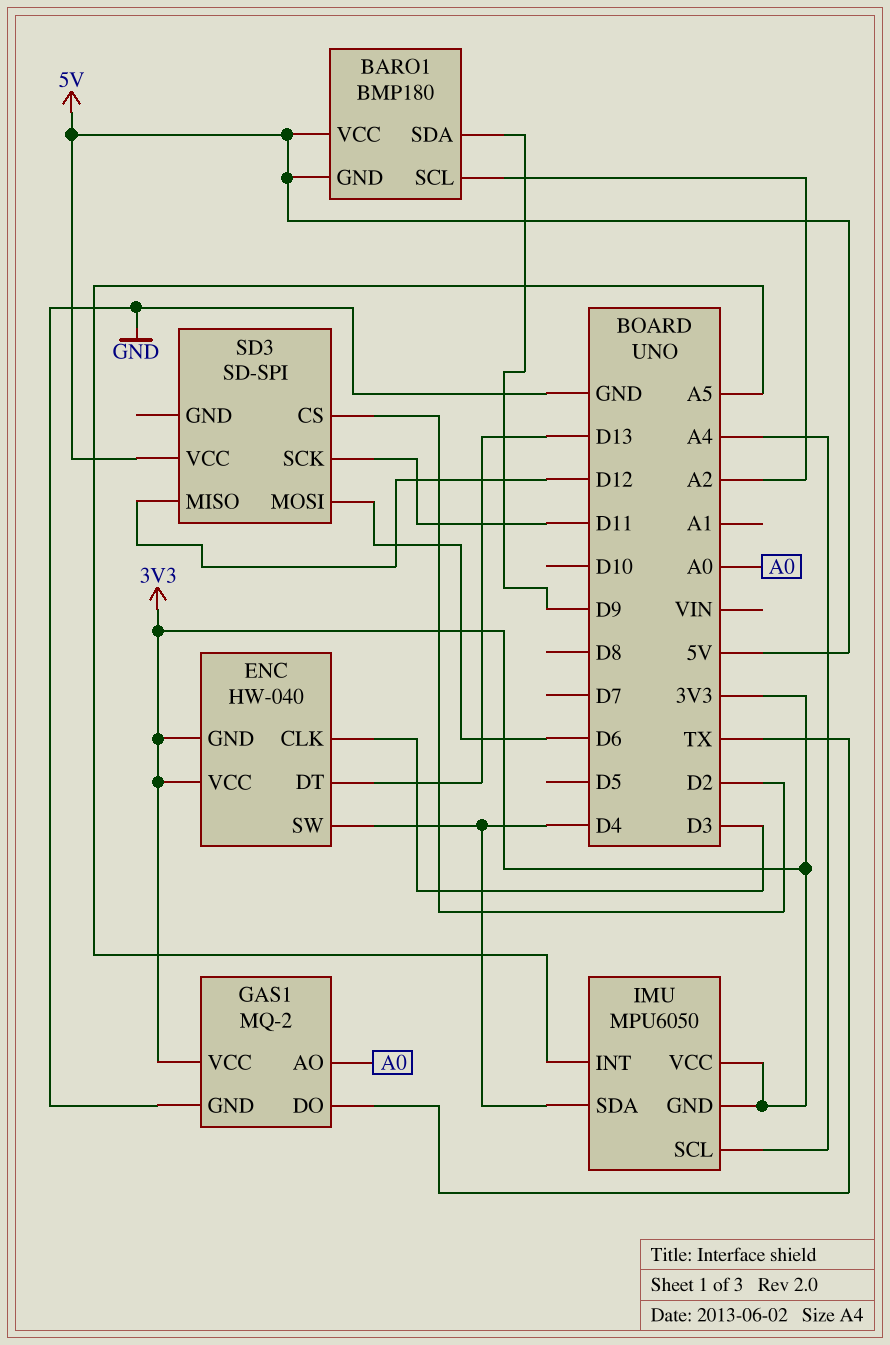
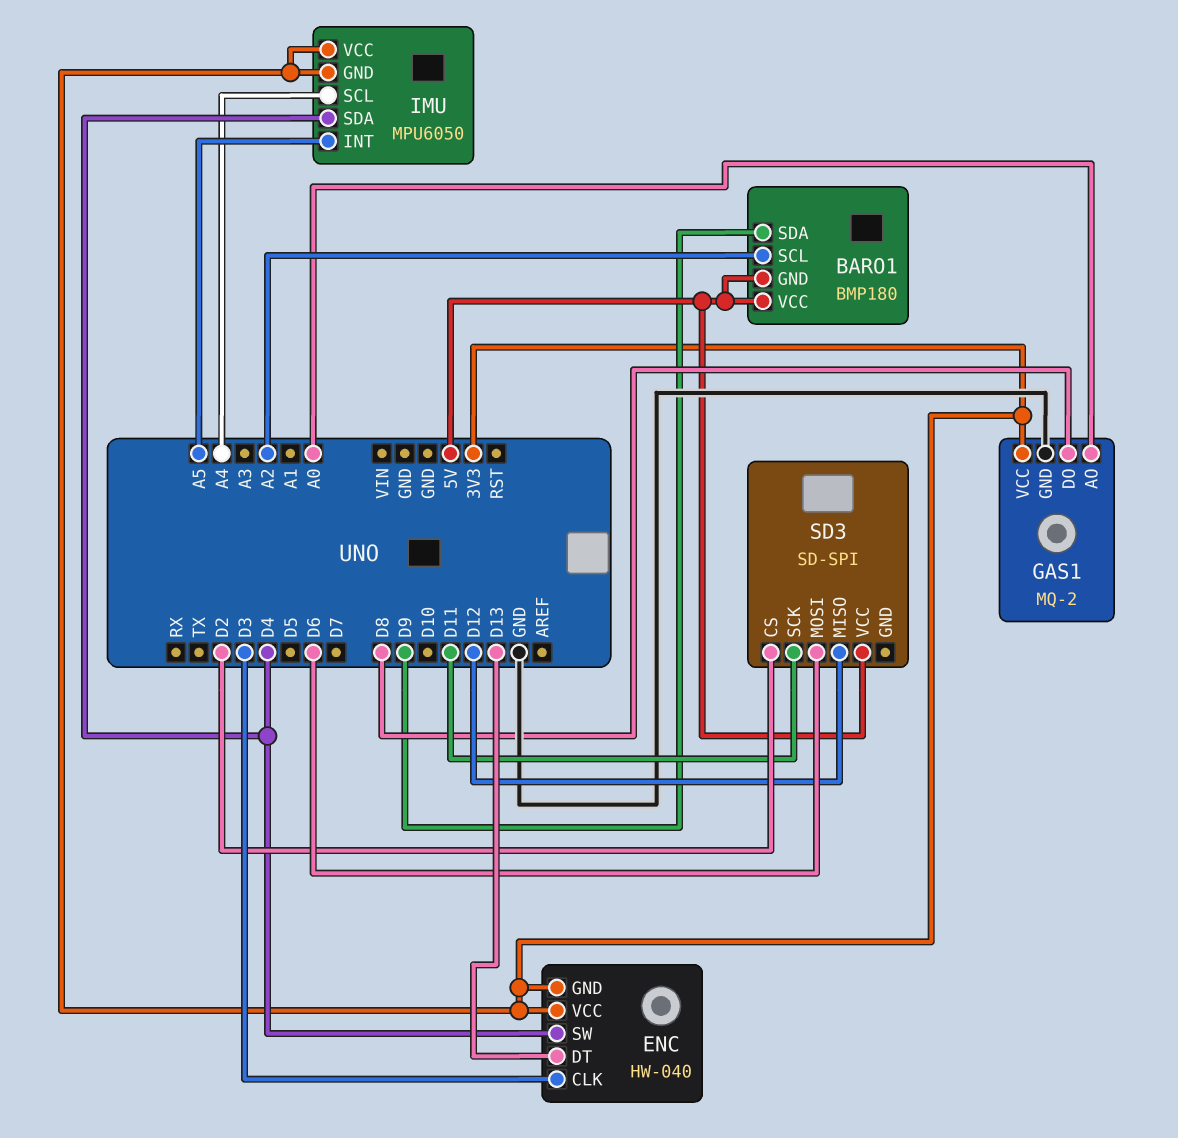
GAS1 pin DO: TX -> D8

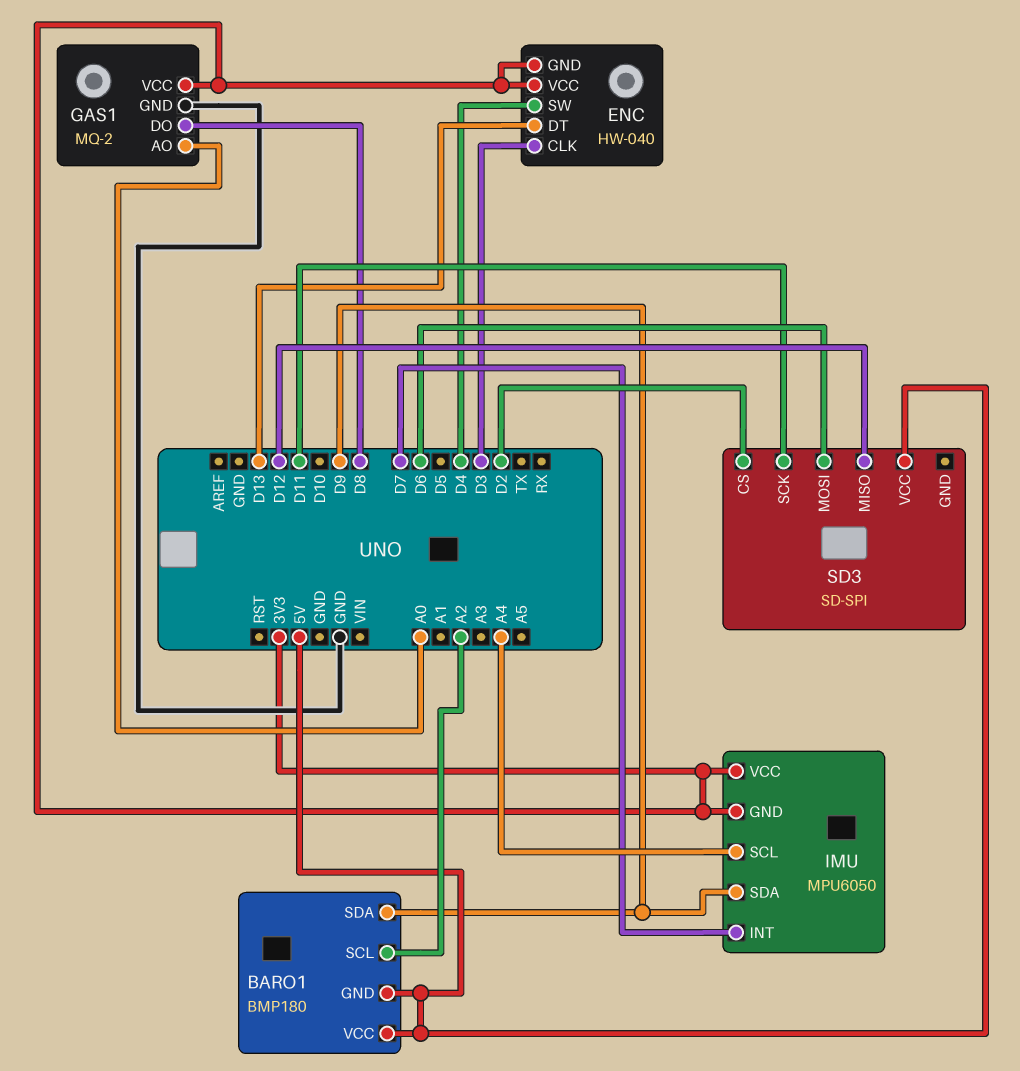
IMU pin INT: A5 -> D7
IMU pin SDA: D4 -> D9

